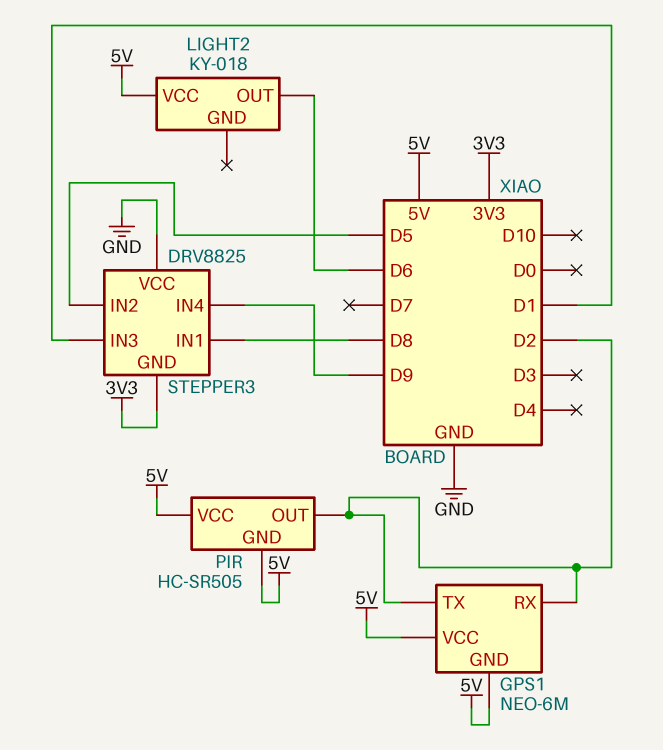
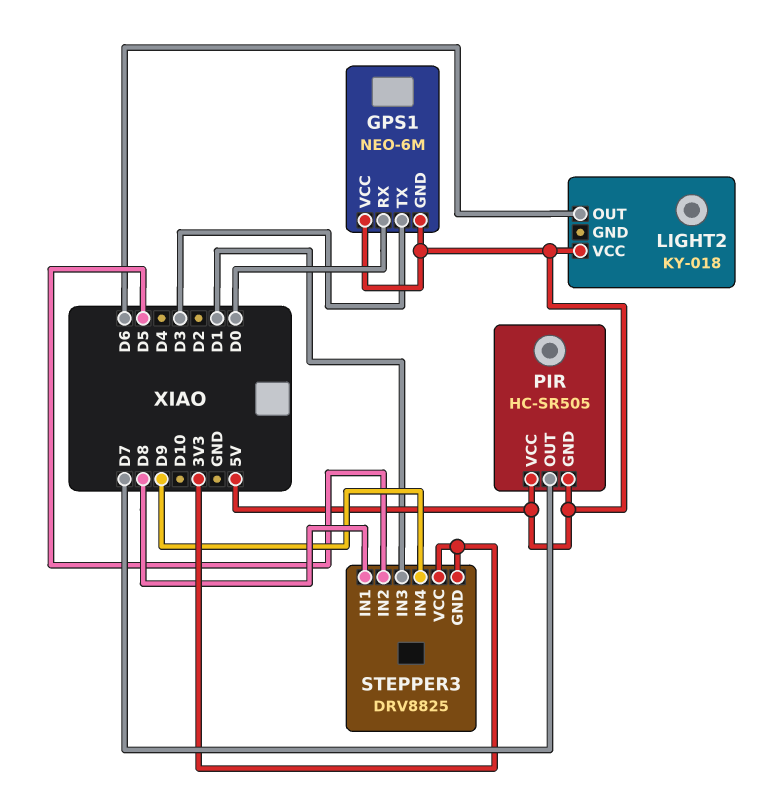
GPS1 pin RX: D2 -> D0
GPS1 pin TX: D2 -> D3
PIR pin OUT: D2 -> D7
STEPPER3 pin VCC: GND -> 3V3

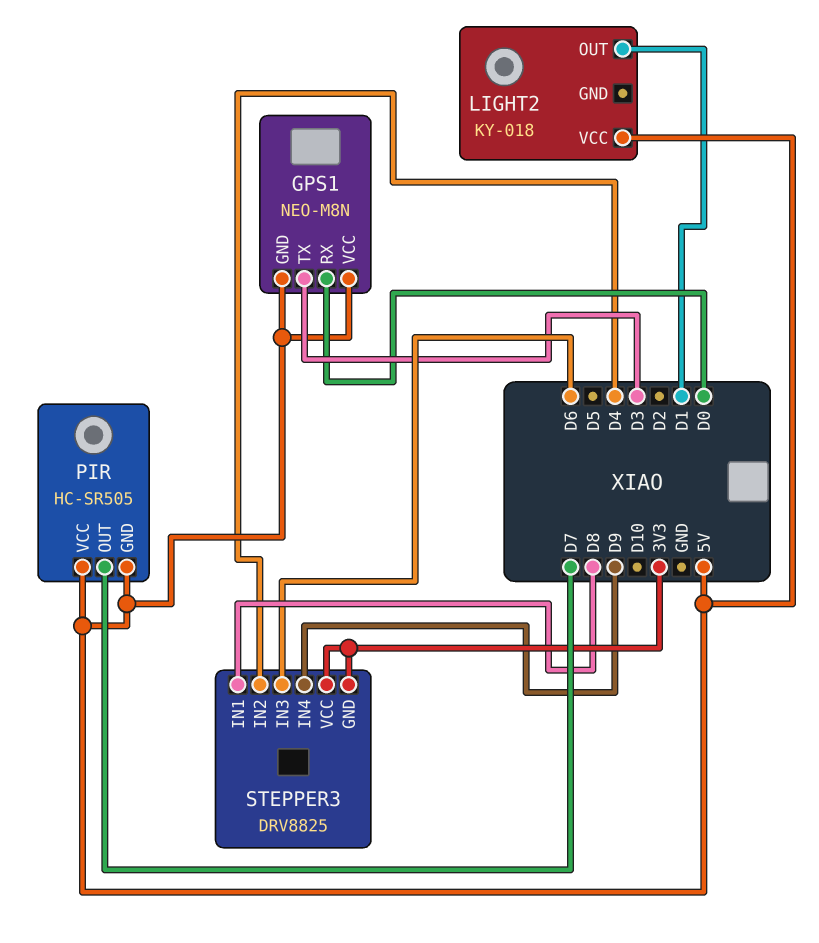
GPS1: NEO-6M -> NEO-M8N
LIGHT2 pin OUT: D6 -> D1
STEPPER3 pin IN2: D5 -> D4
STEPPER3 pin IN3: D1 -> D6

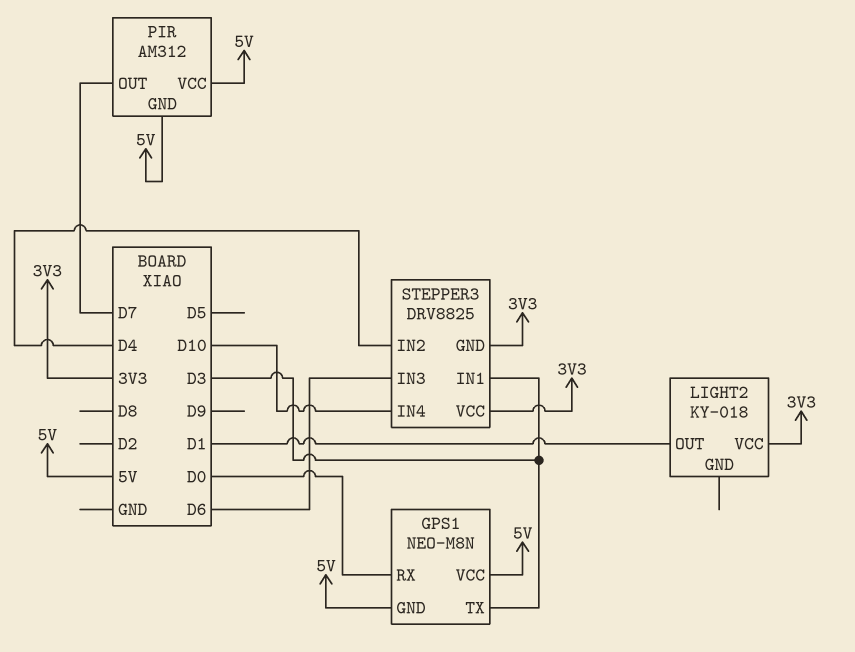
LIGHT2 pin VCC: 5V -> 3V3
PIR: HC-SR505 -> AM312
STEPPER3 pin IN1: D8 -> D3
STEPPER3 pin IN4: D9 -> D10

